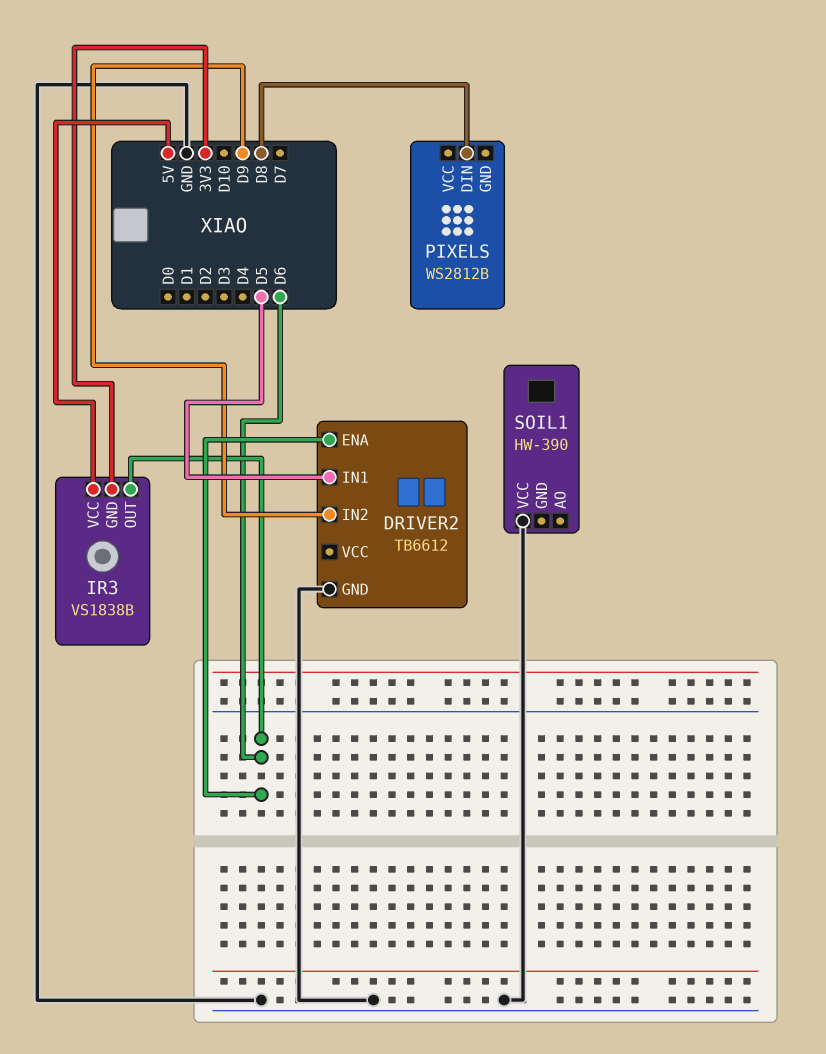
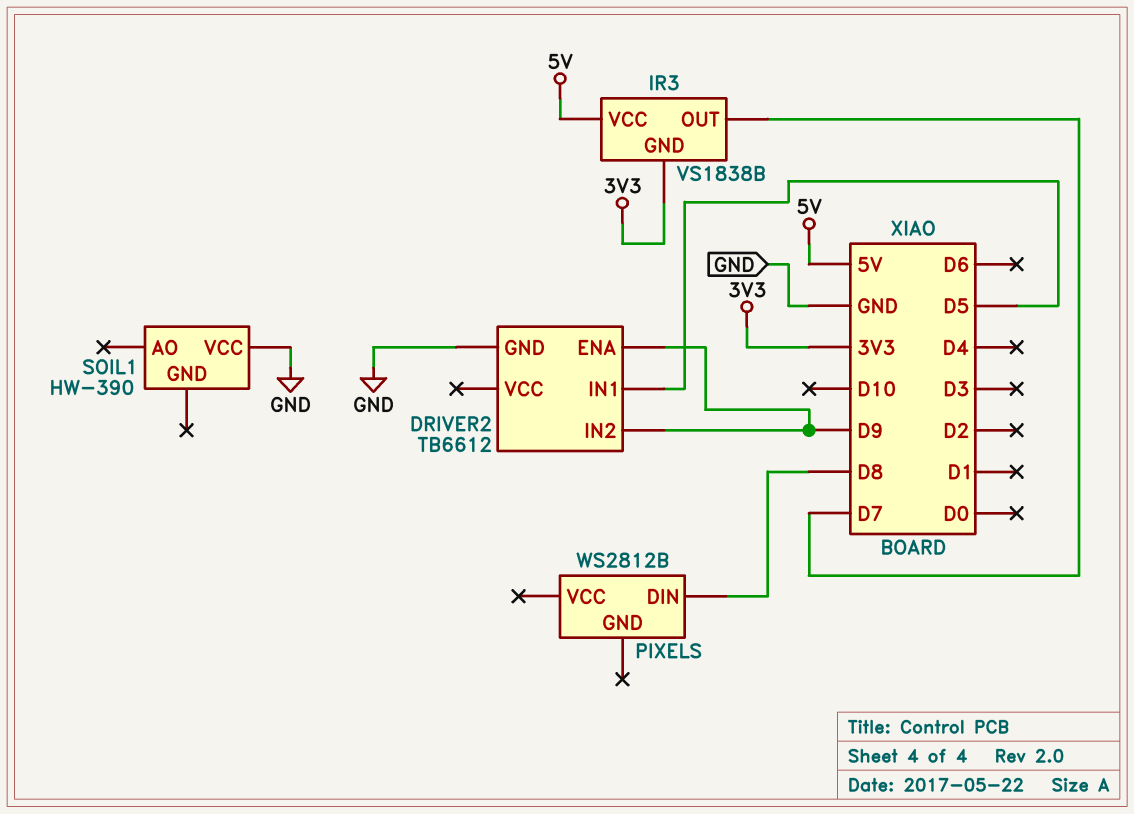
DRIVER2 pin ENA: D6 -> D9
IR3 pin OUT: D6 -> D7

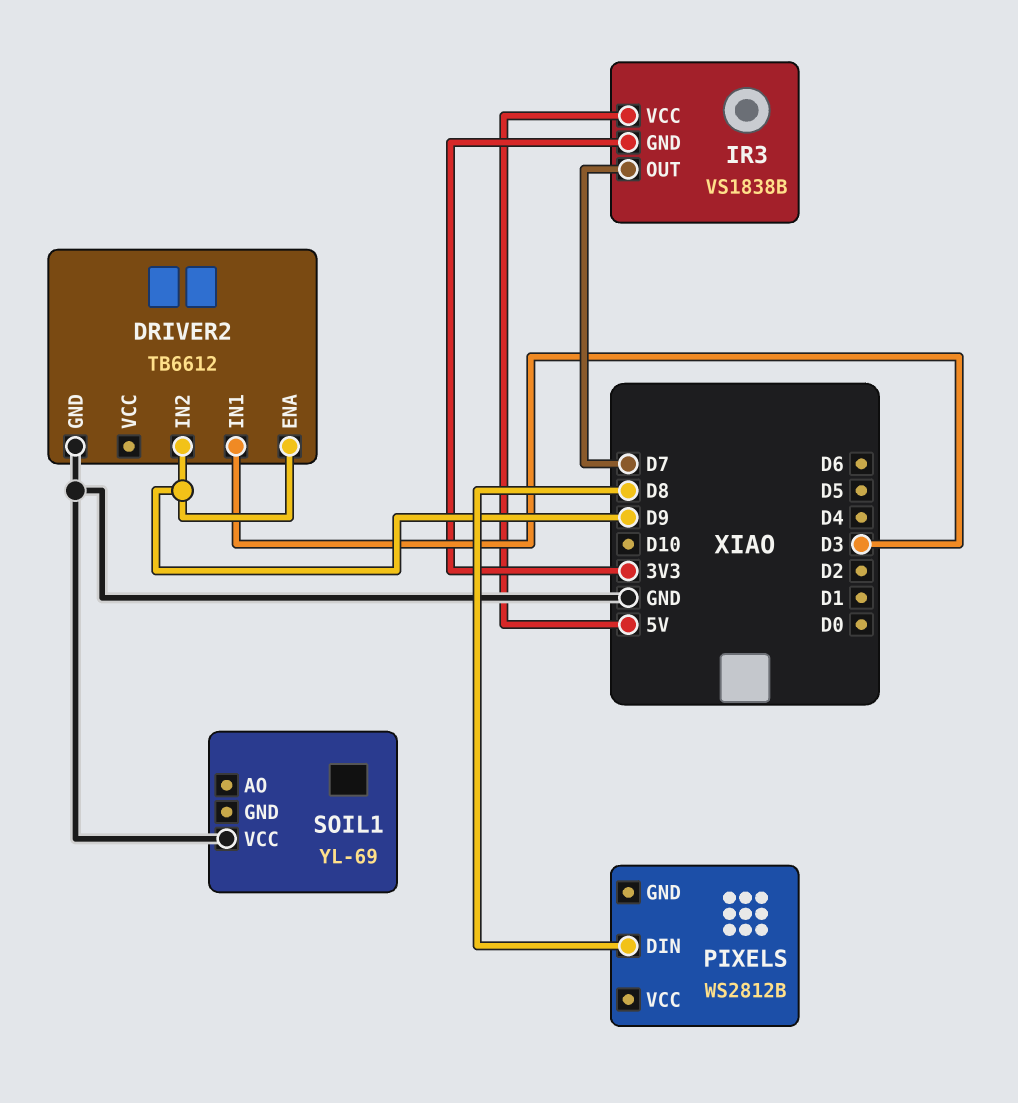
DRIVER2 pin IN1: D5 -> D3
SOIL1: HW-390 -> YL-69

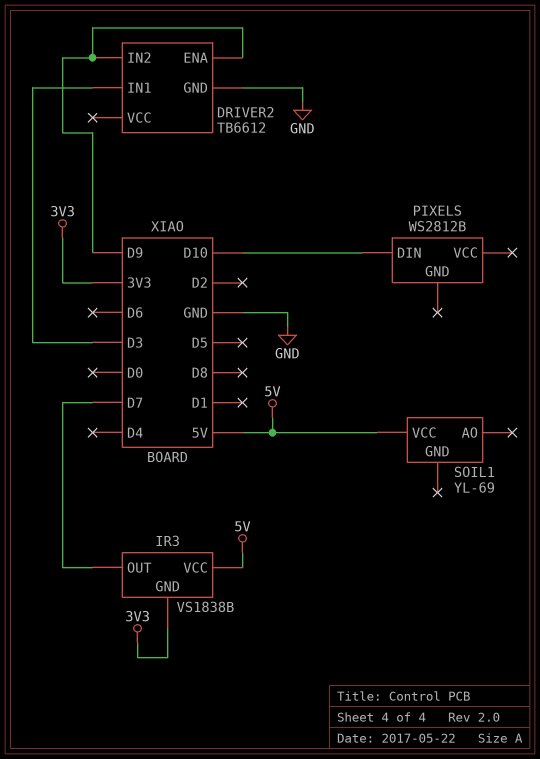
PIXELS pin DIN: D8 -> D10
SOIL1 pin VCC: GND -> 5V

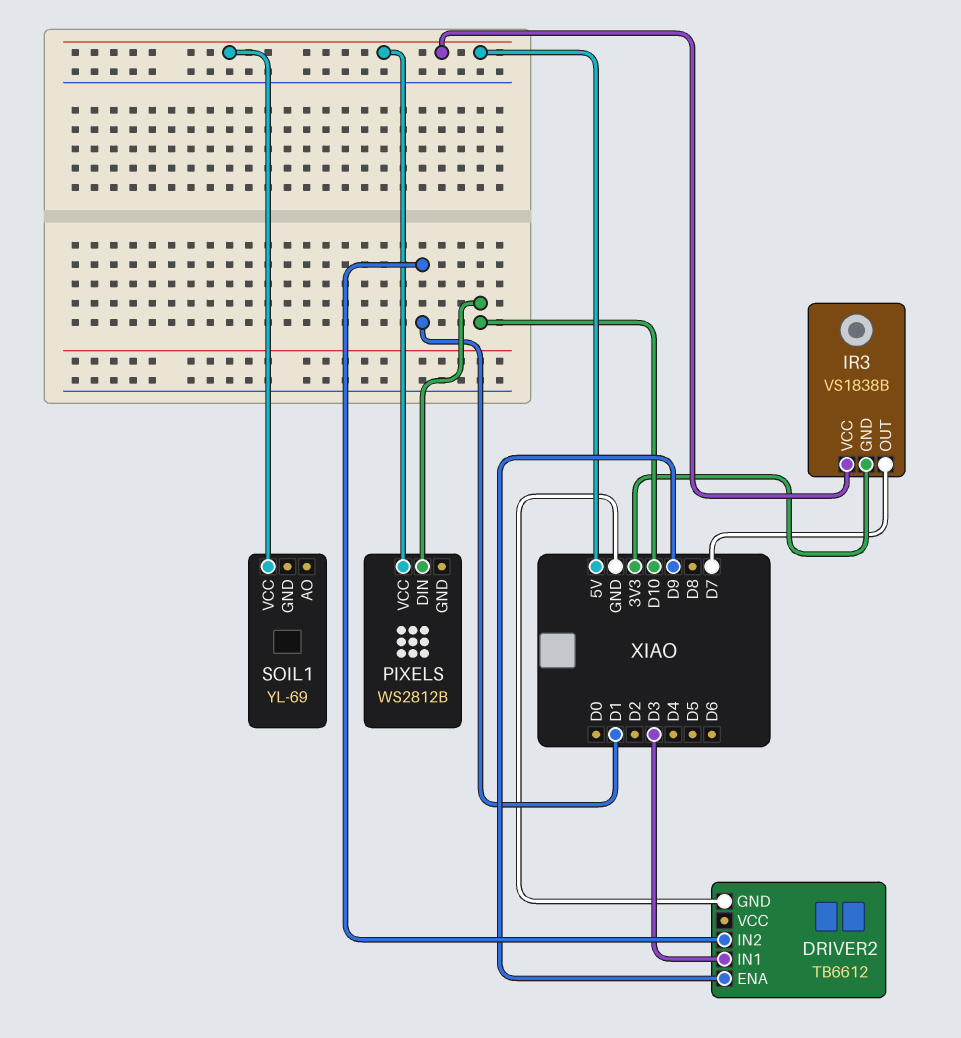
DRIVER2 pin IN2: D9 -> D1
PIXELS pin VCC: none -> 5V

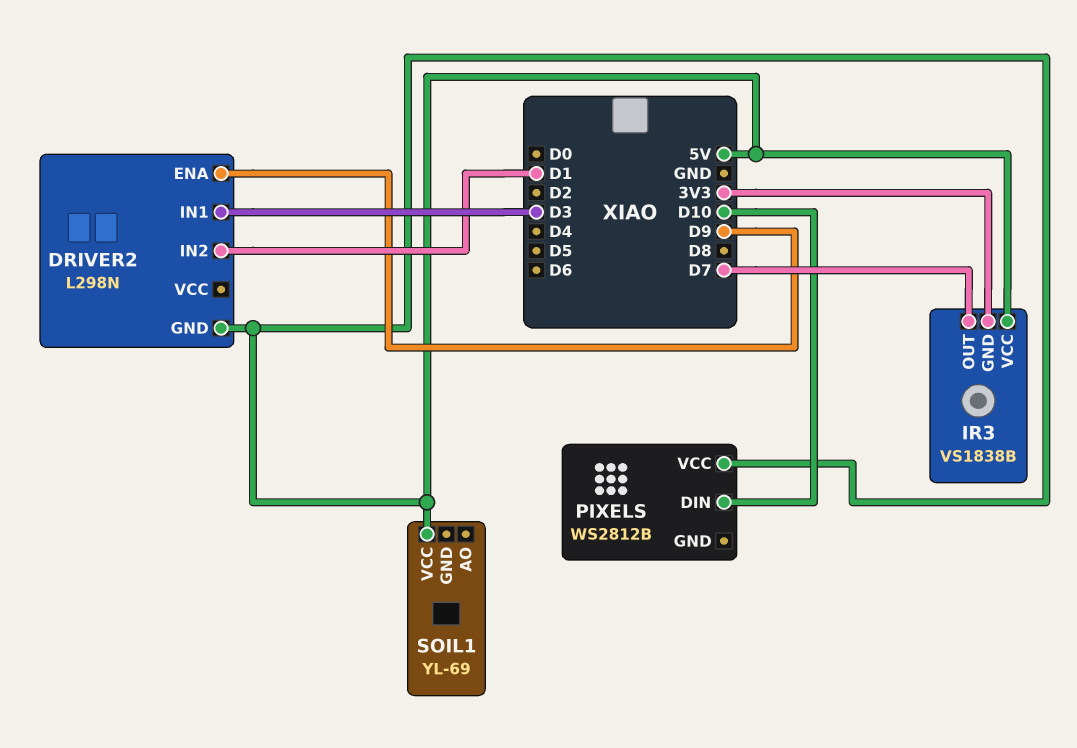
DRIVER2: TB6612 -> L298N
DRIVER2 pin GND: GND -> 5V

